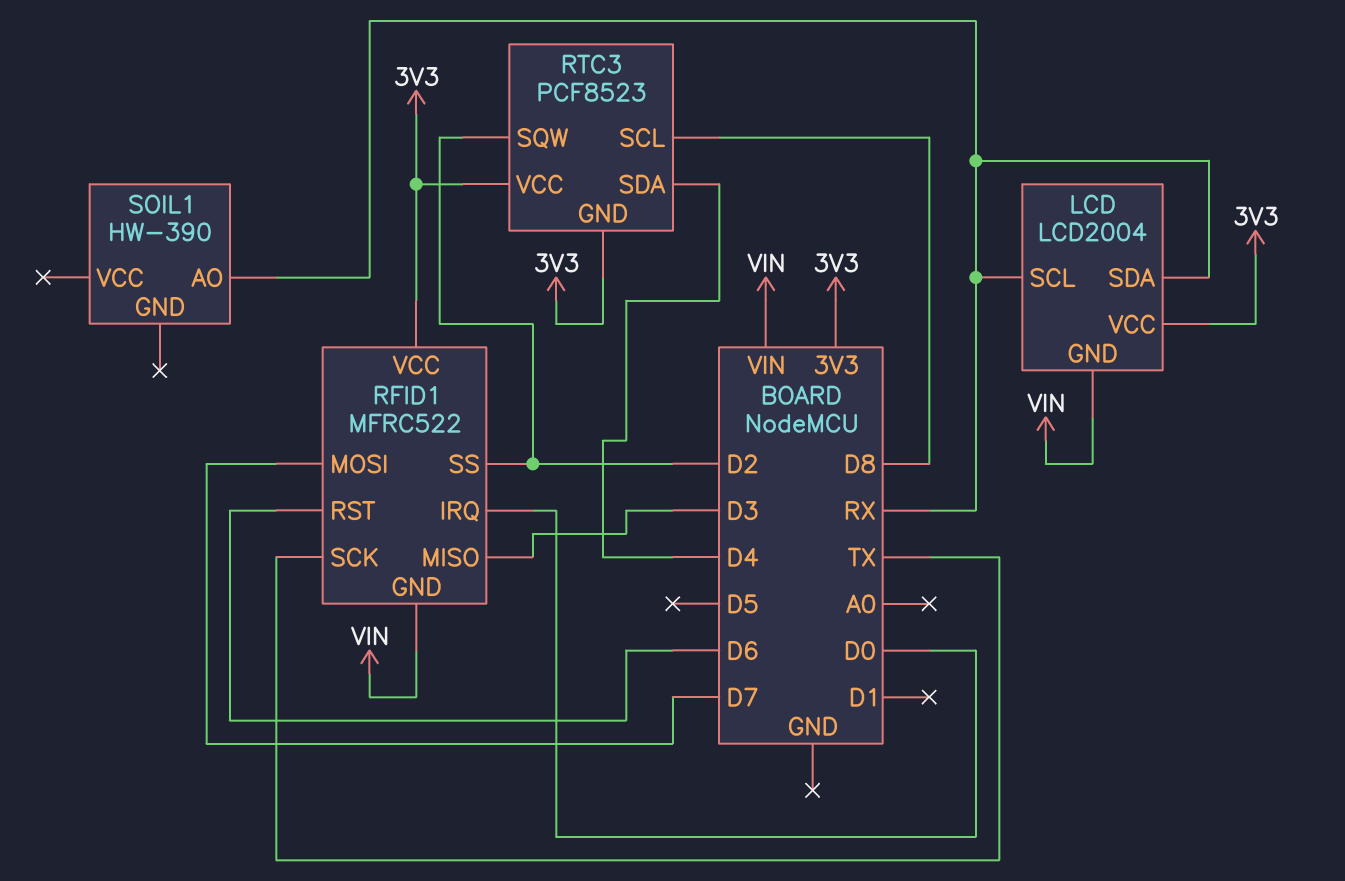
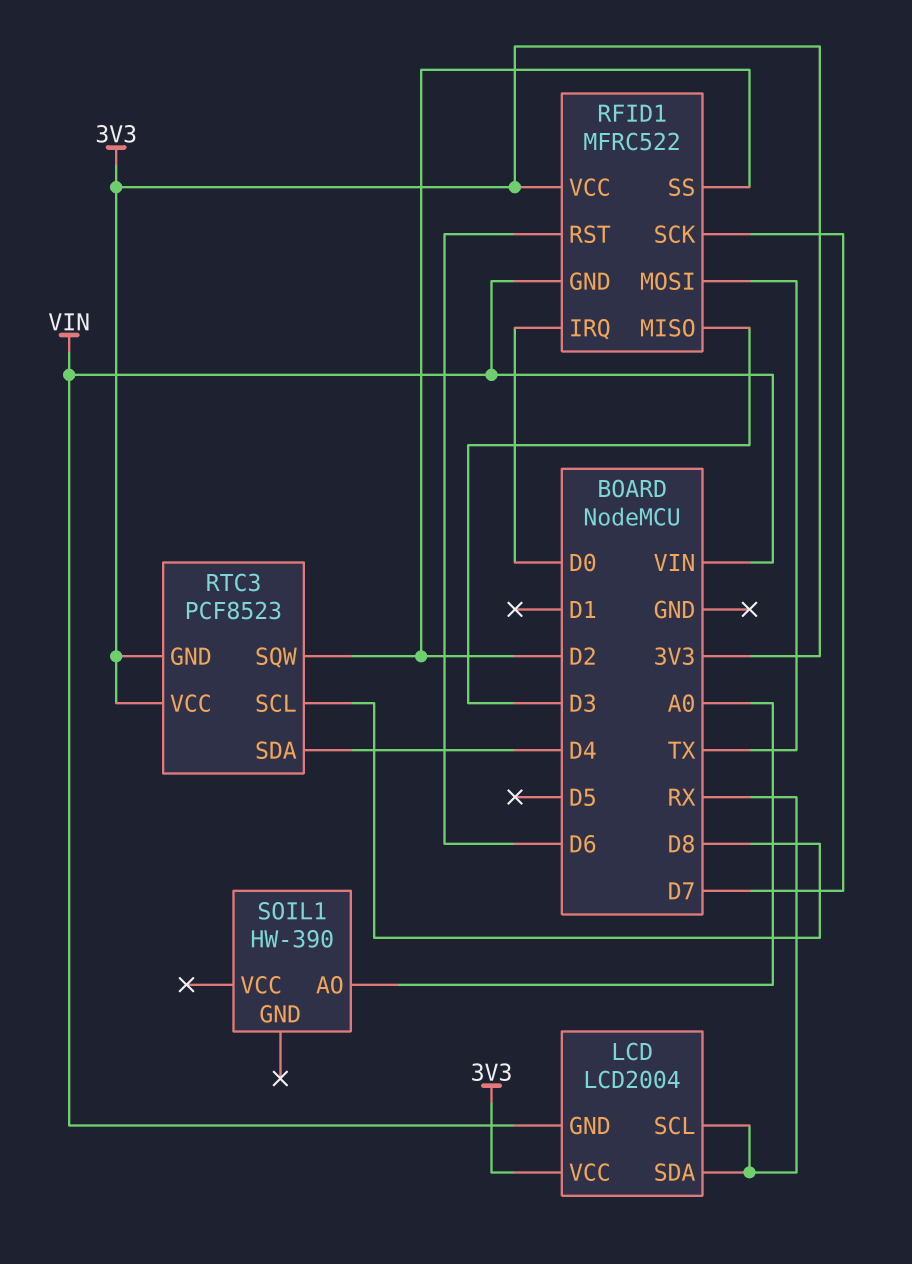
RFID1 pin MOSI: D7 -> TX
RFID1 pin SCK: TX -> D7
SOIL1 pin AO: RX -> A0

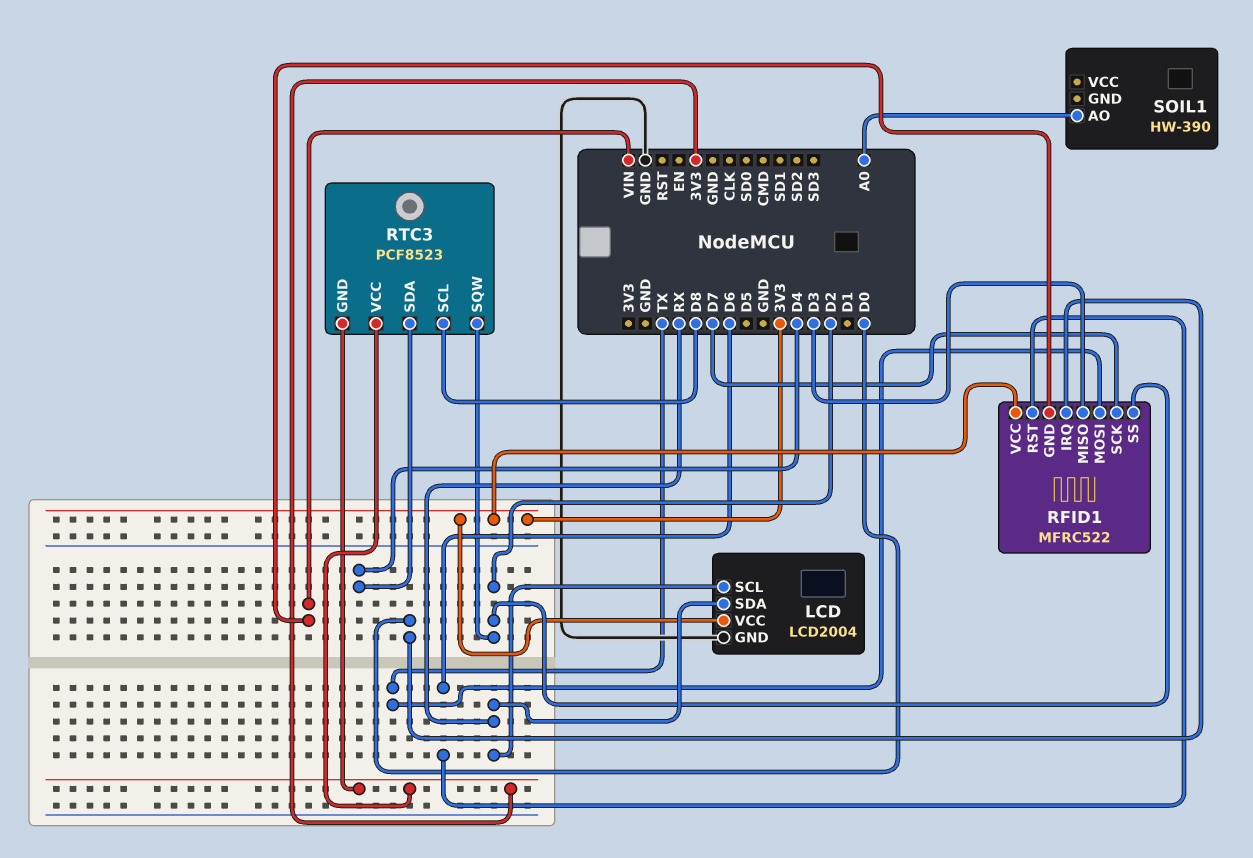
LCD pin GND: VIN -> GND

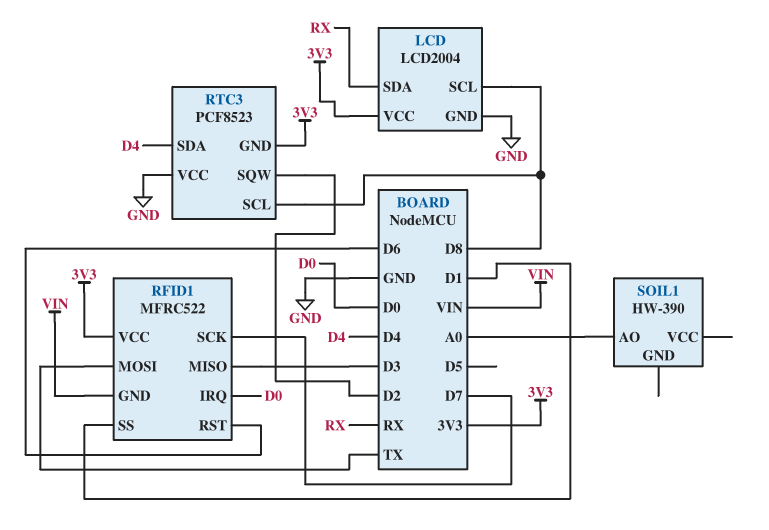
LCD pin SCL: RX -> D8
RFID1 pin SS: D2 -> D1
RTC3 pin VCC: 3V3 -> GND

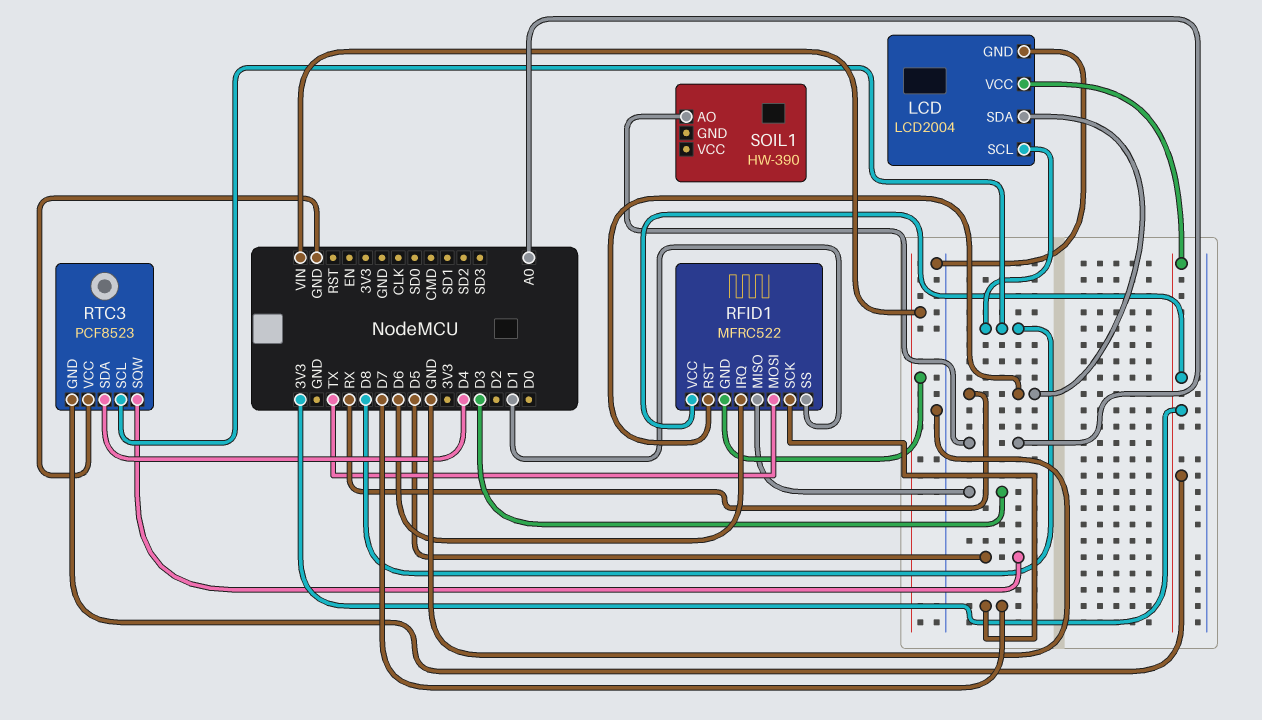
RFID1 pin IRQ: D0 -> D6
RFID1 pin RST: D6 -> RX
RTC3 pin SQW: D2 -> D5

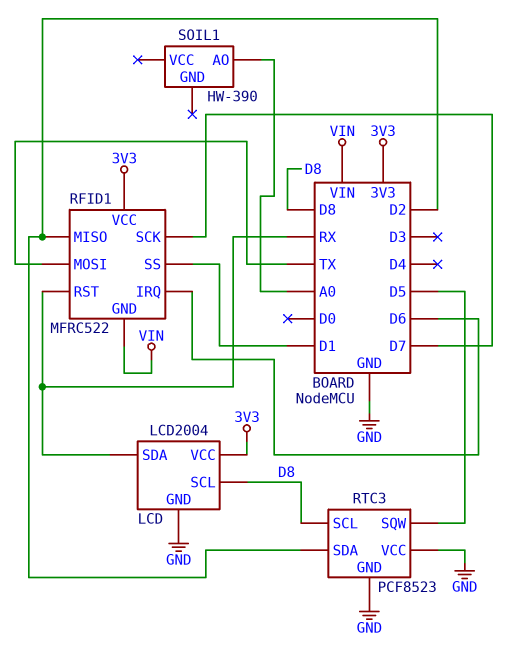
RFID1 pin MISO: D3 -> D2
RTC3 pin GND: 3V3 -> GND
RTC3 pin SDA: D4 -> D2

